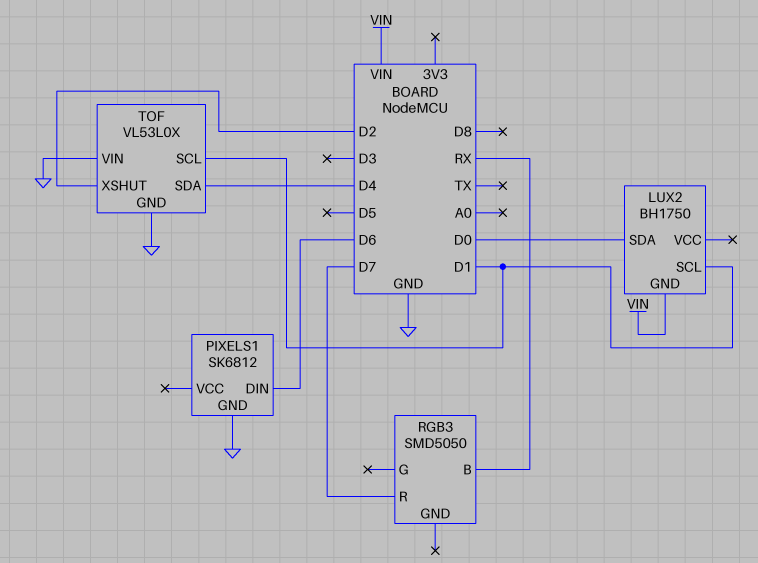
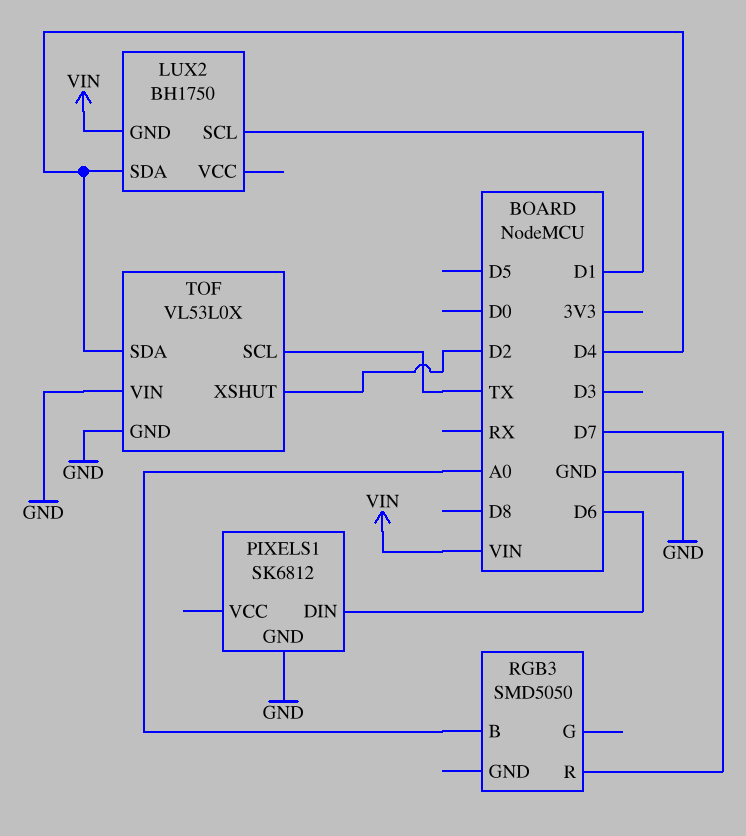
LUX2 pin SDA: D0 -> D4
RGB3 pin B: RX -> A0
TOF pin SCL: D1 -> TX

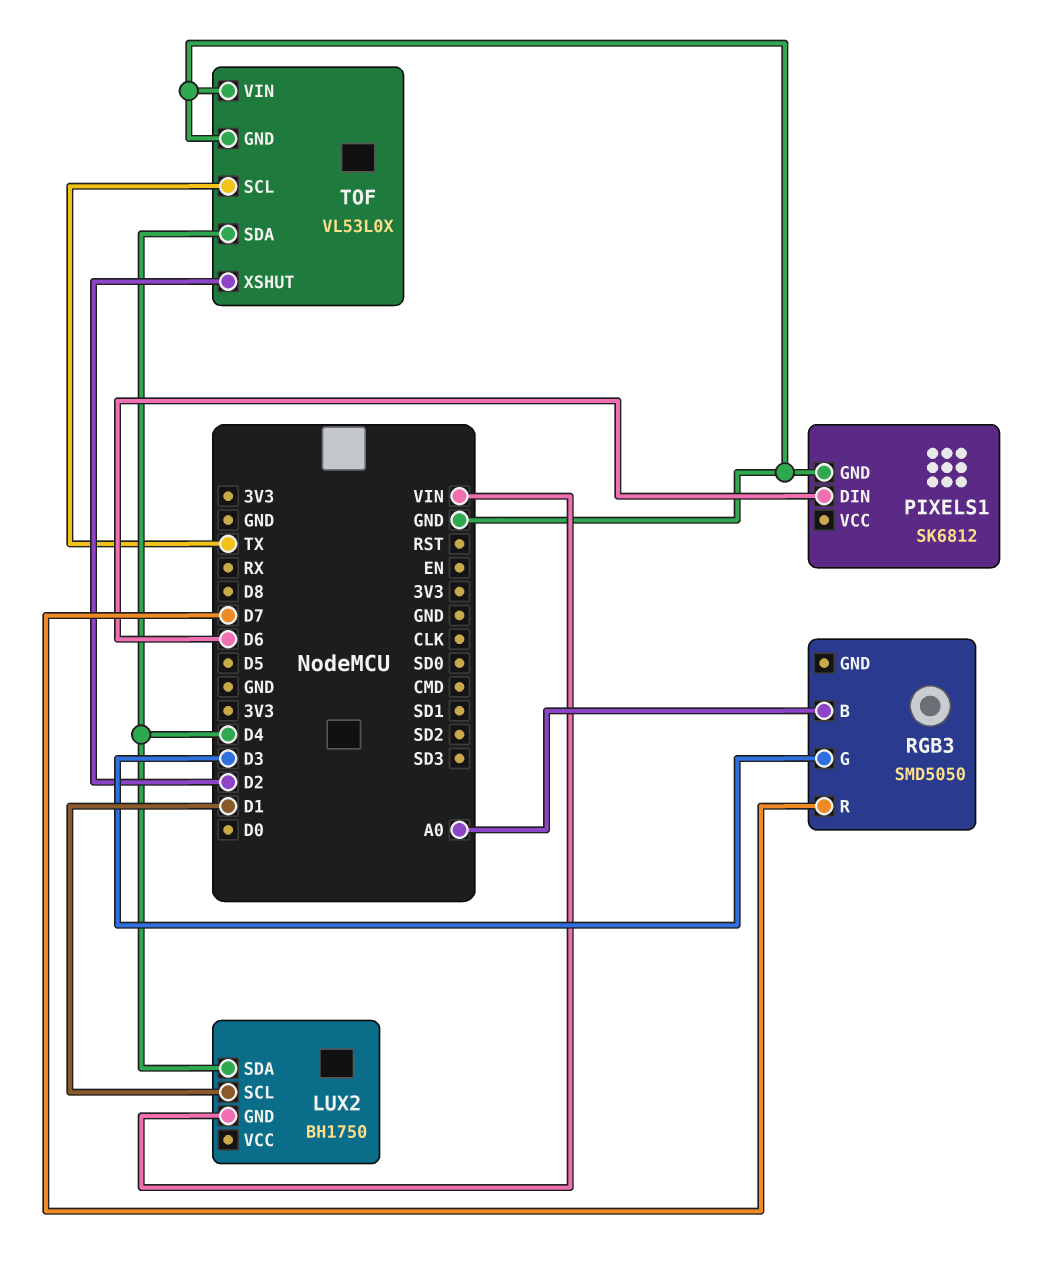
RGB3 pin G: none -> D3

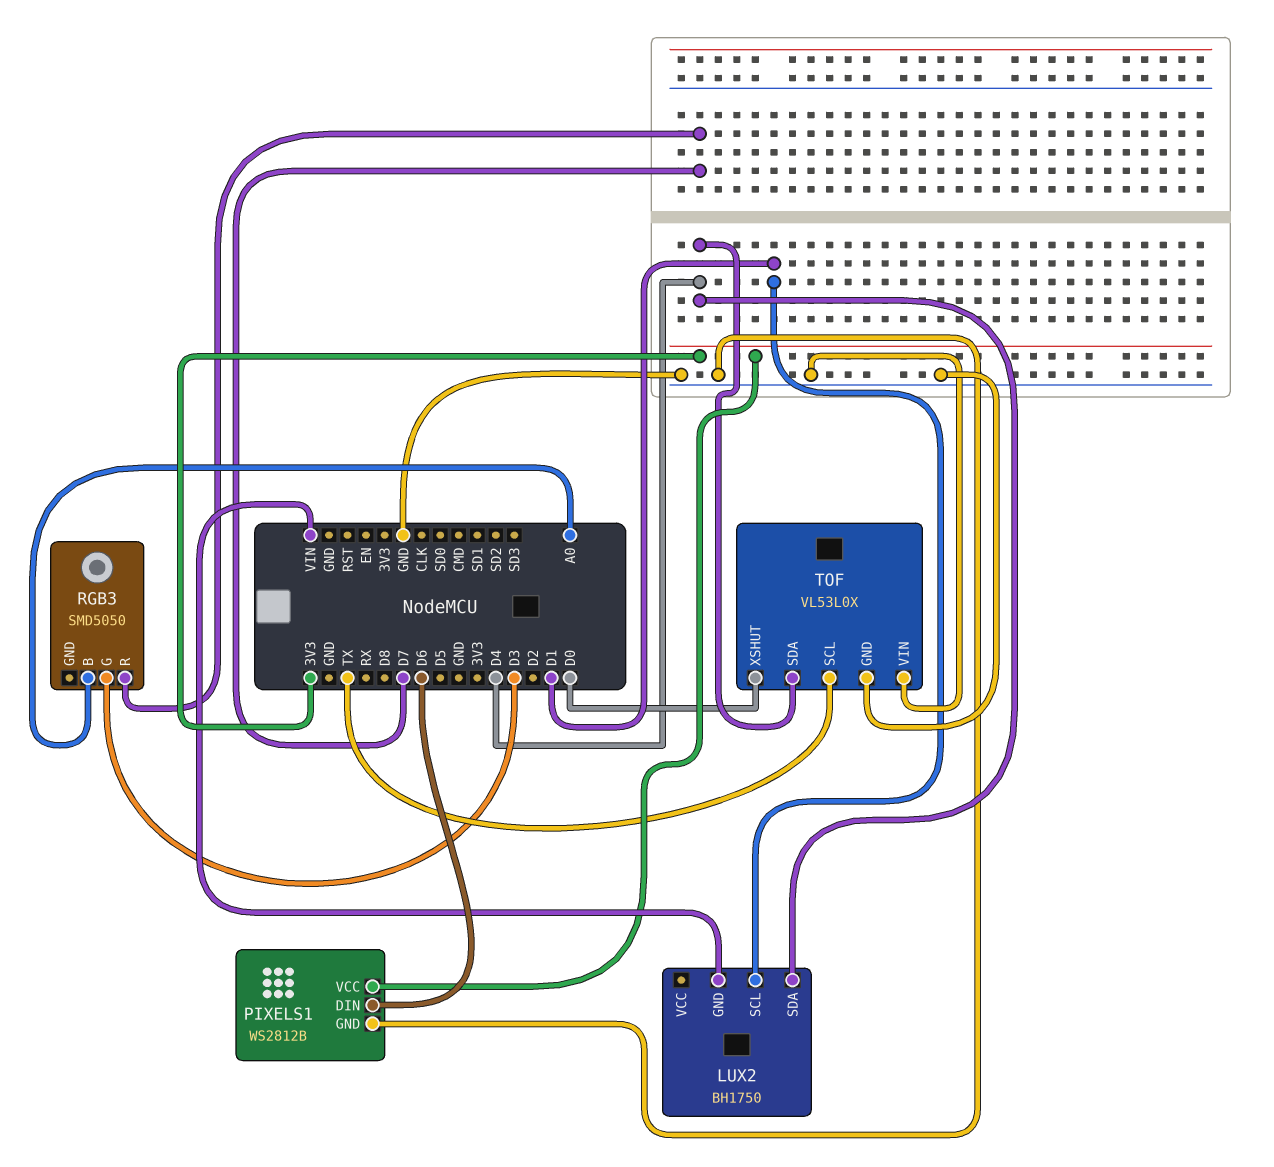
PIXELS1: SK6812 -> WS2812B
PIXELS1 pin VCC: none -> 3V3
TOF pin XSHUT: D2 -> D0

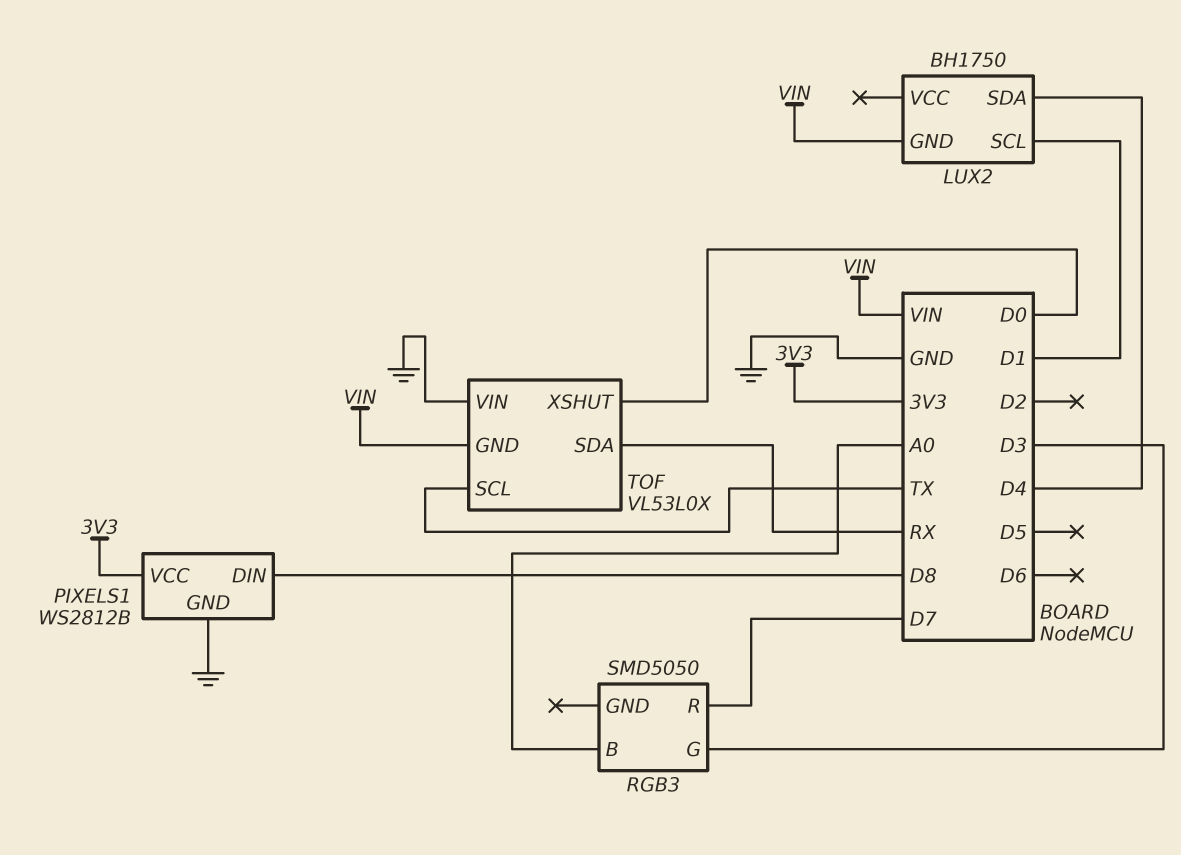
PIXELS1 pin DIN: D6 -> D8
TOF pin GND: GND -> VIN
TOF pin SDA: D4 -> RX

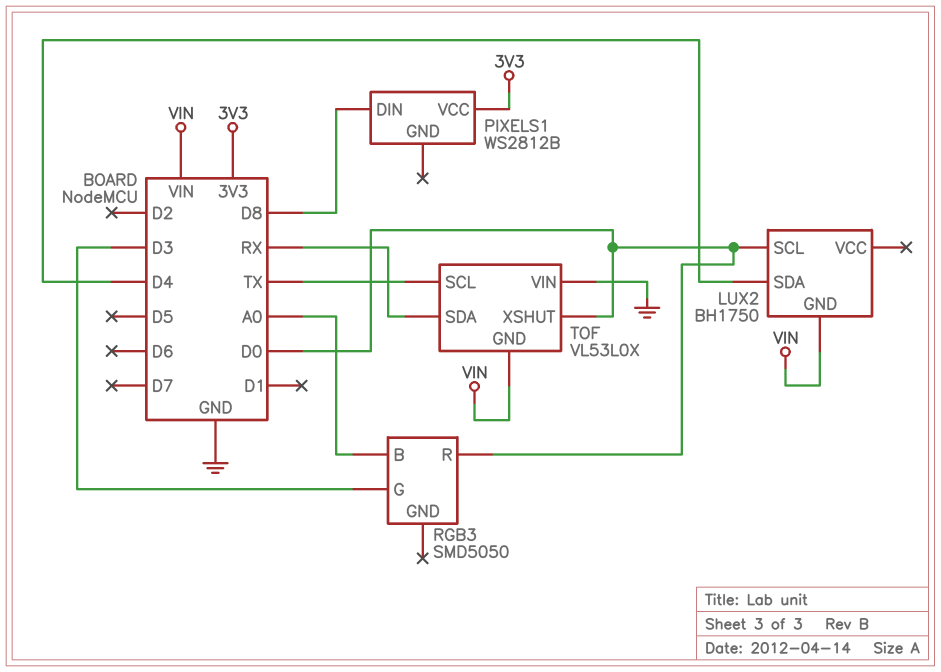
LUX2 pin SCL: D1 -> D0
PIXELS1 pin GND: GND -> none
RGB3 pin R: D7 -> D0

